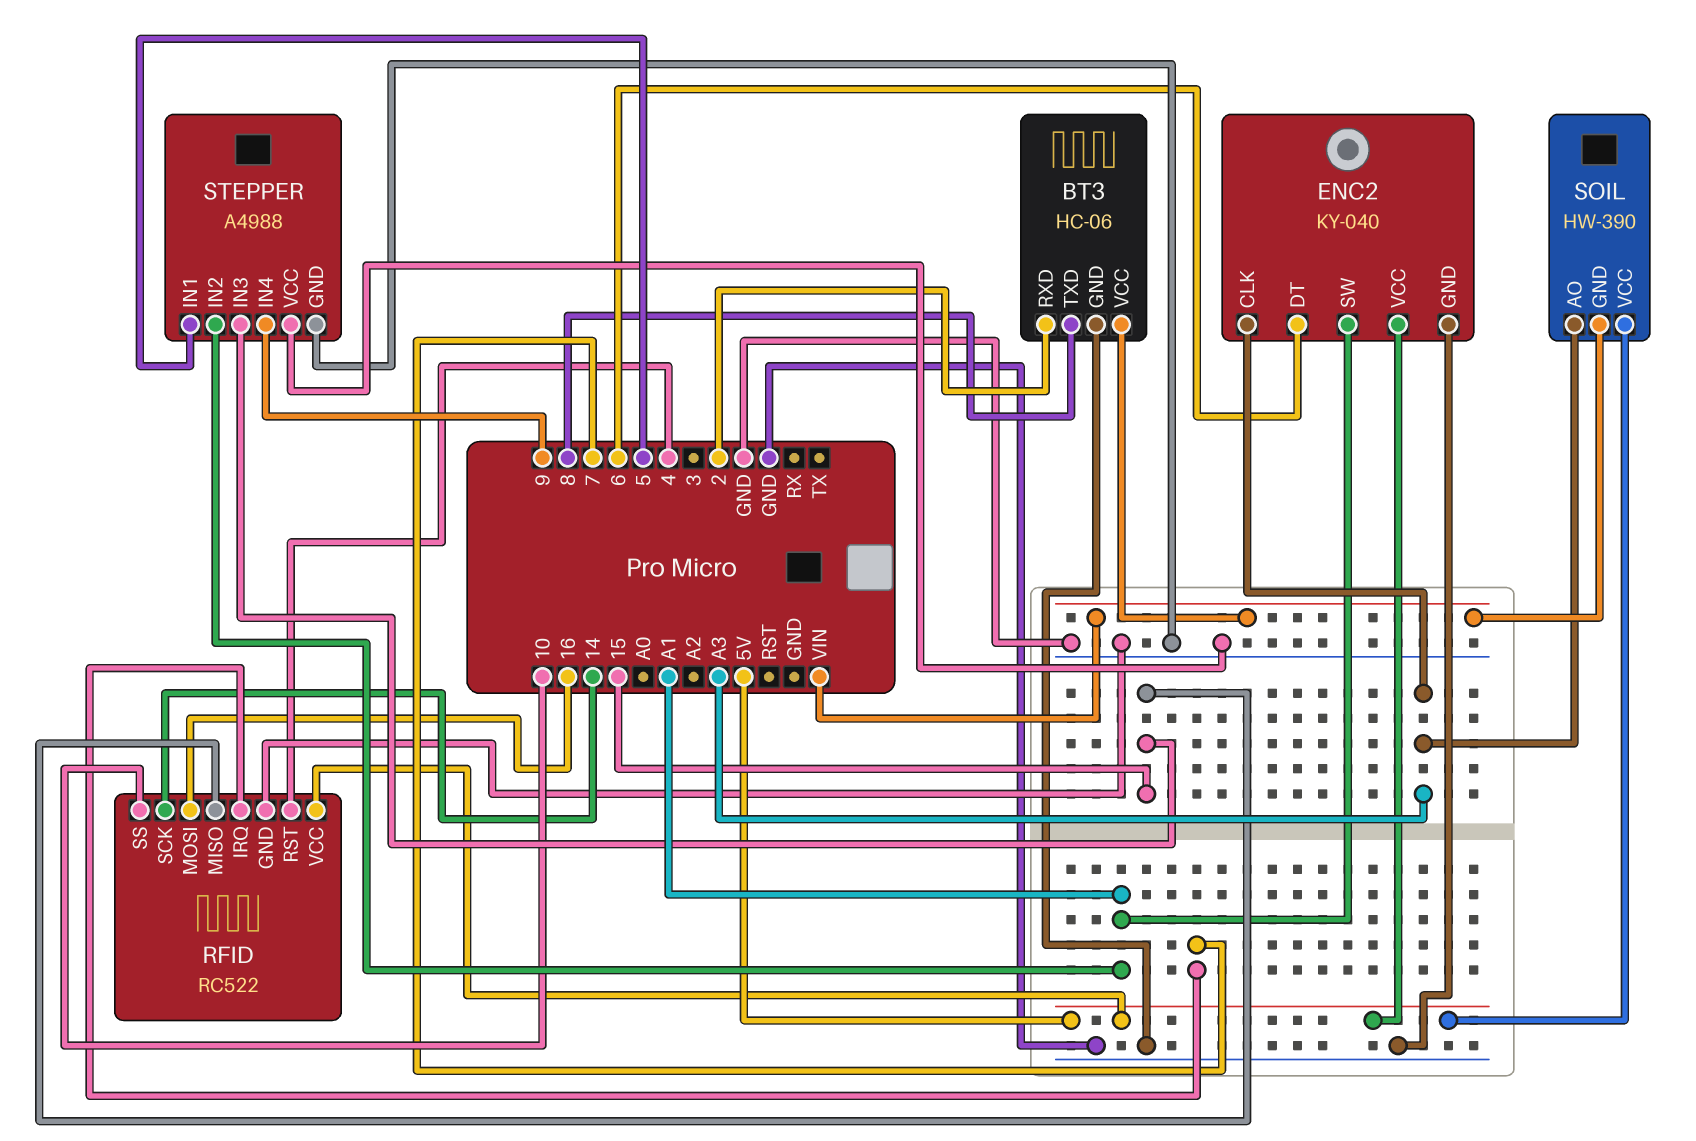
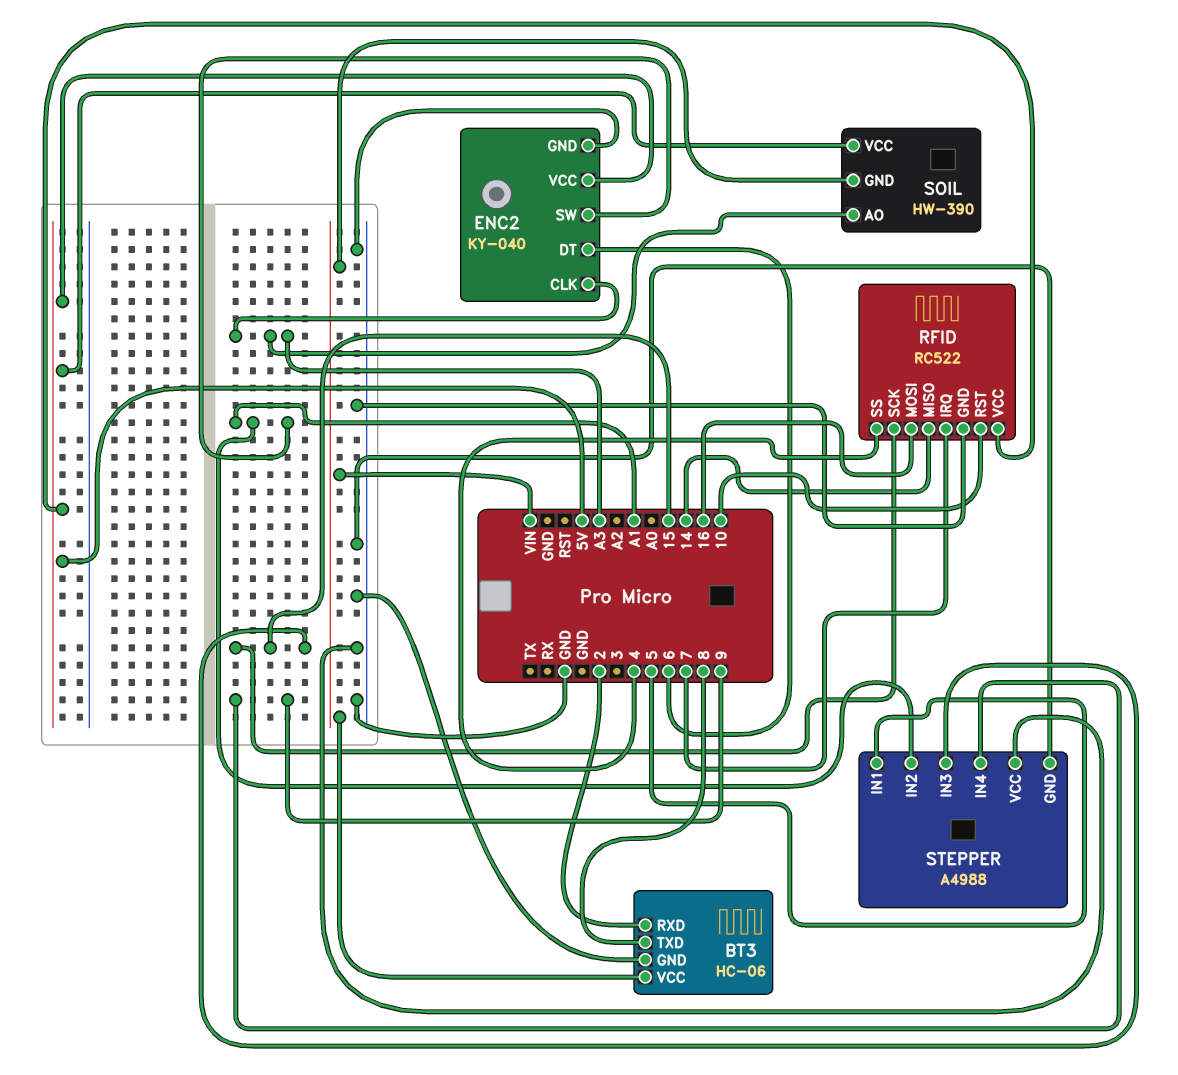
RFID pin MISO: 15 -> 14
RFID pin RST: 4 -> 10
RFID pin SCK: 14 -> 15
RFID pin SS: 10 -> 4

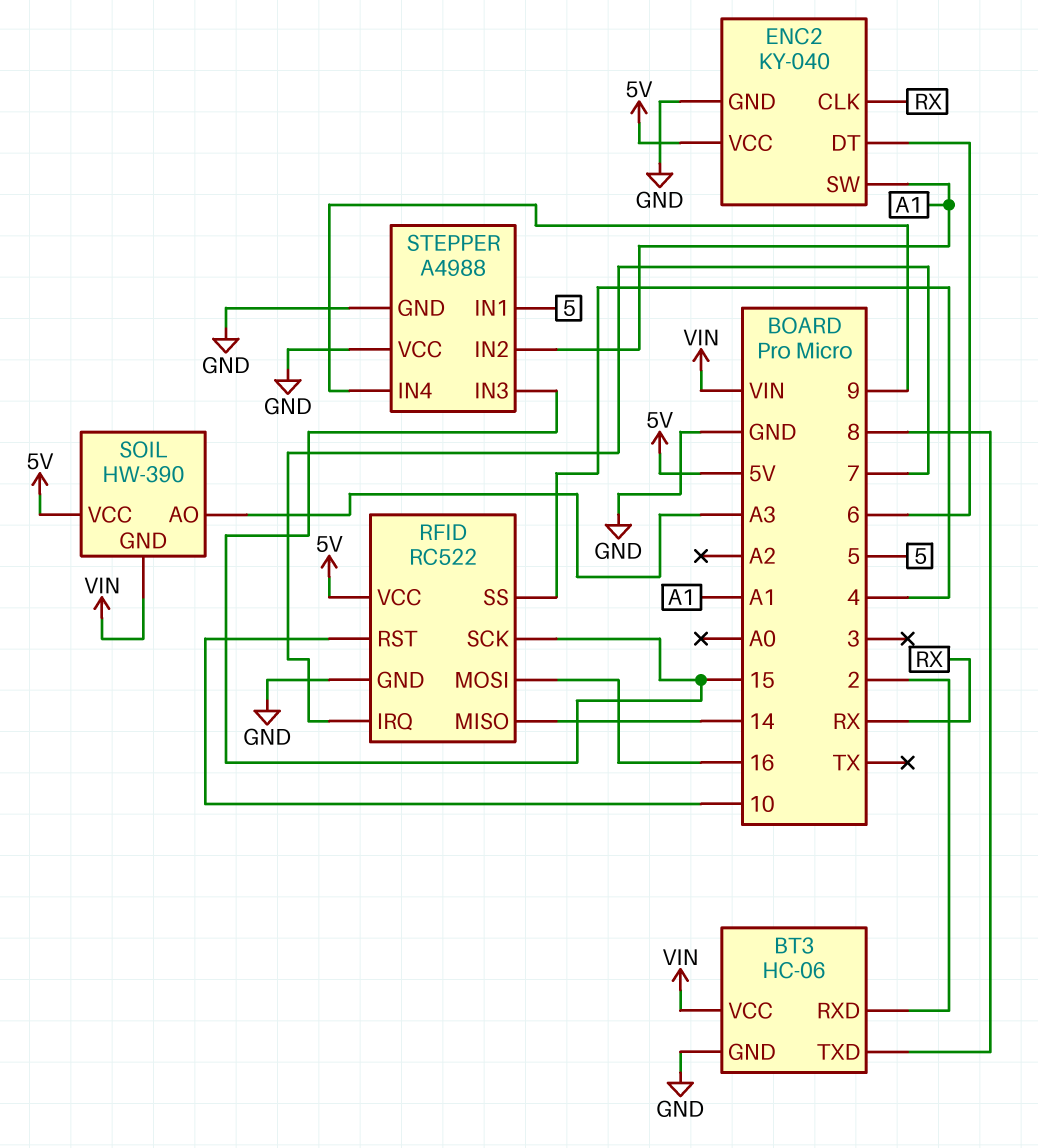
ENC2 pin CLK: A3 -> RX

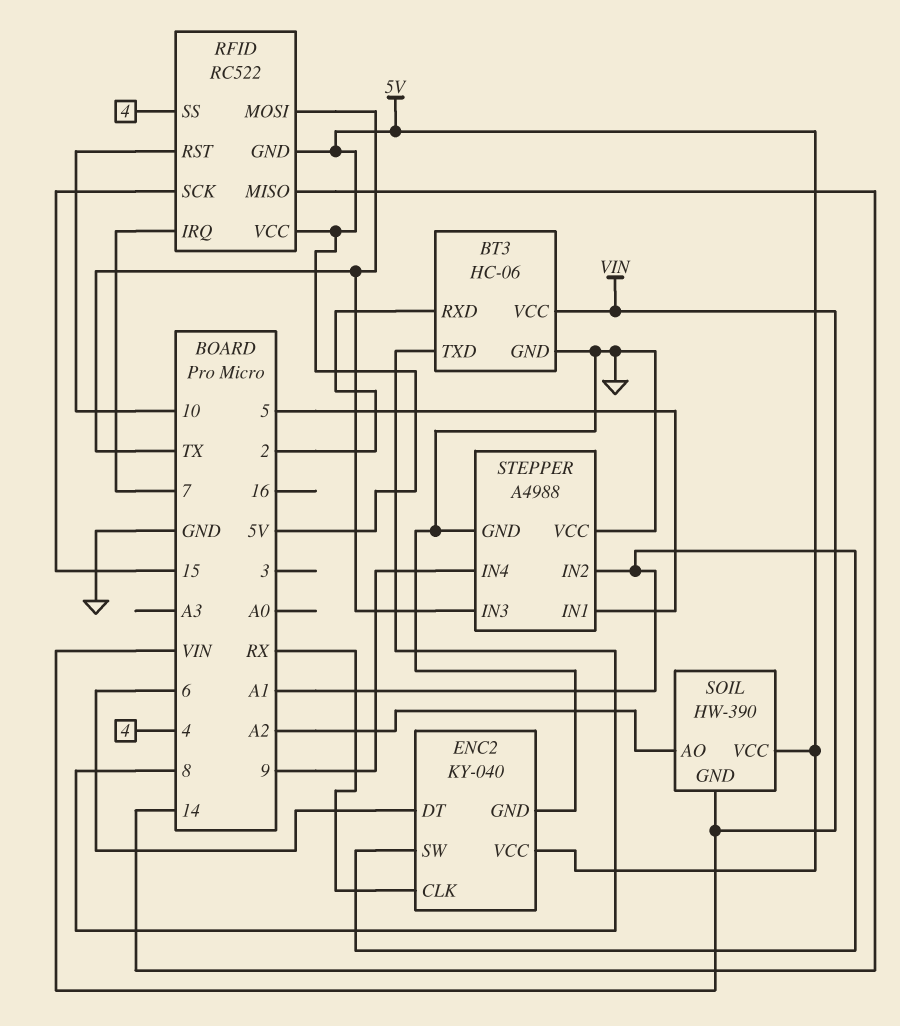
RFID pin GND: GND -> 5V
RFID pin MOSI: 16 -> TX
SOIL pin AO: A3 -> A2
STEPPER pin IN3: 15 -> TX

